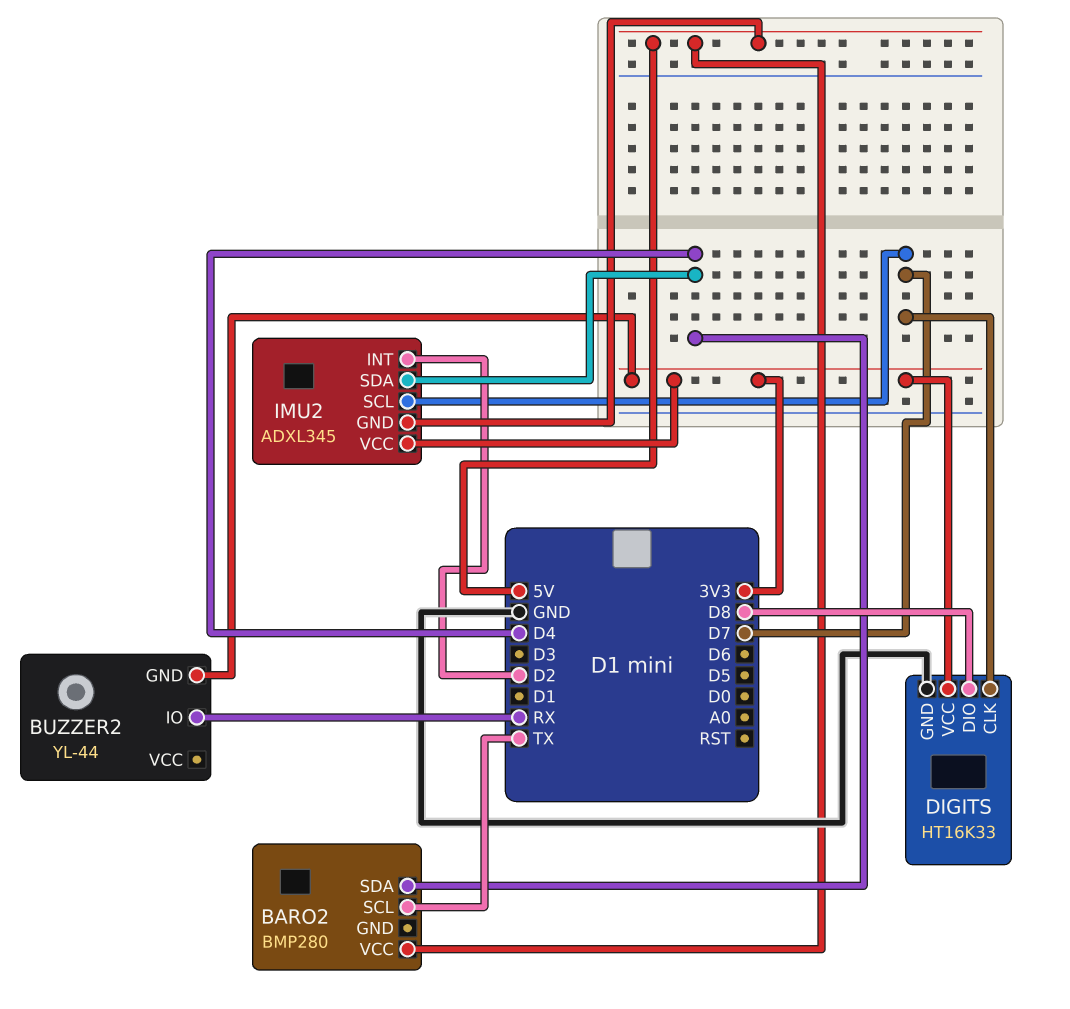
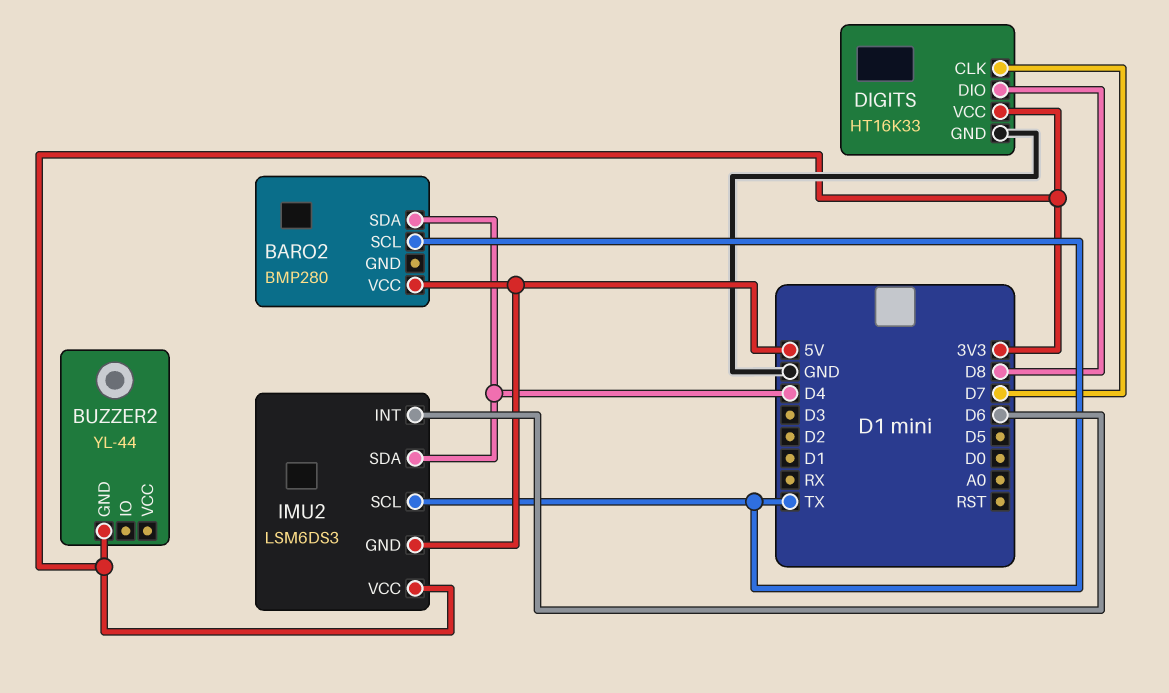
BUZZER2 pin IO: RX -> none
IMU2: ADXL345 -> LSM6DS3
IMU2 pin INT: D2 -> D6
IMU2 pin SCL: D7 -> TX

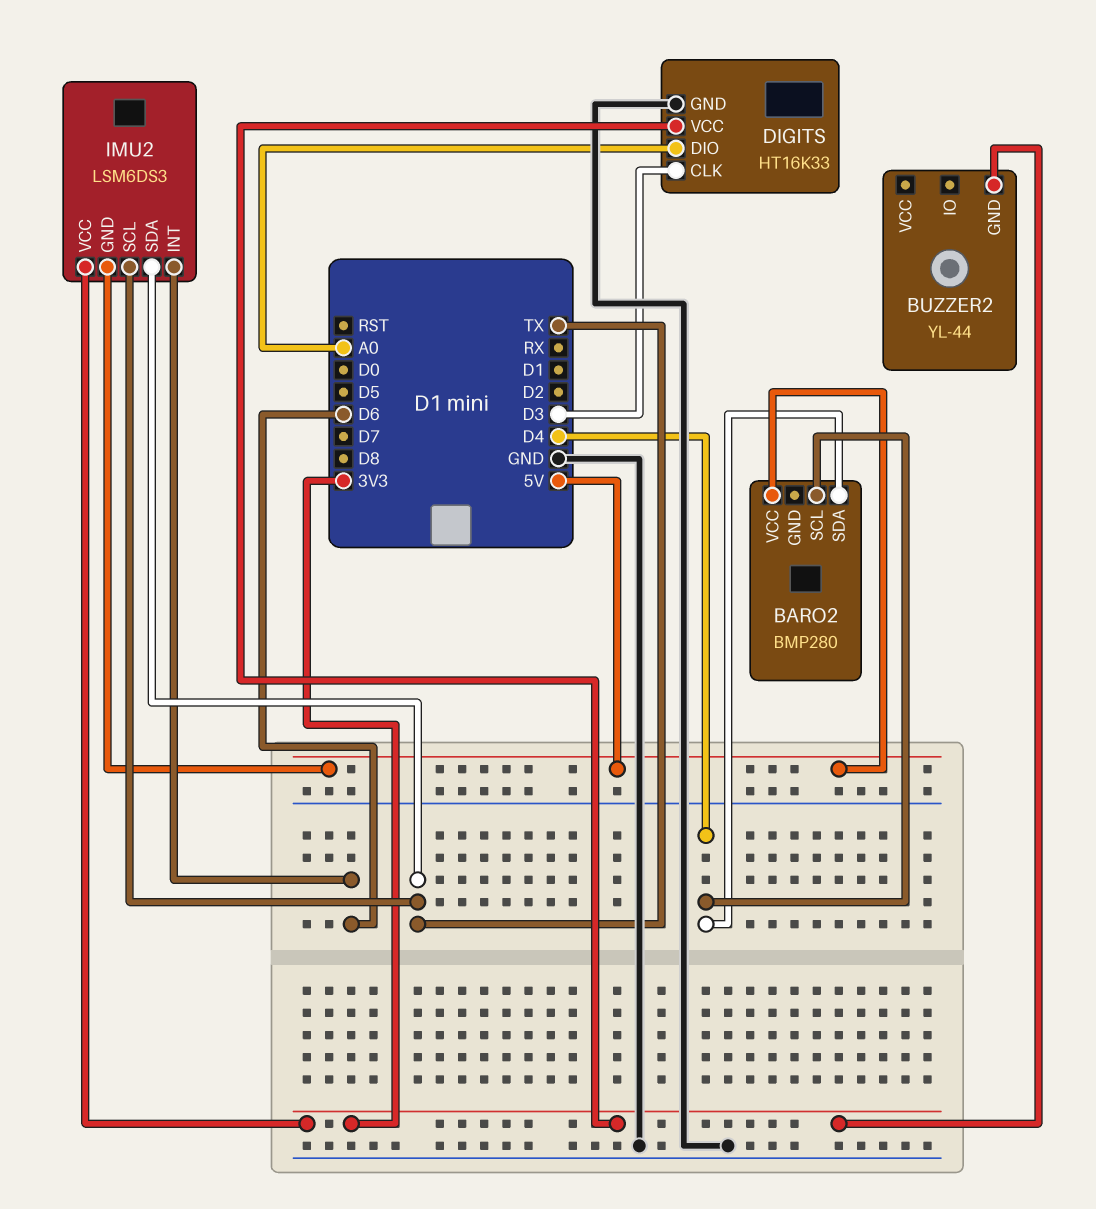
BARO2 pin SCL: TX -> D4
DIGITS pin CLK: D7 -> D3
DIGITS pin DIO: D8 -> A0
IMU2 pin SDA: D4 -> TX

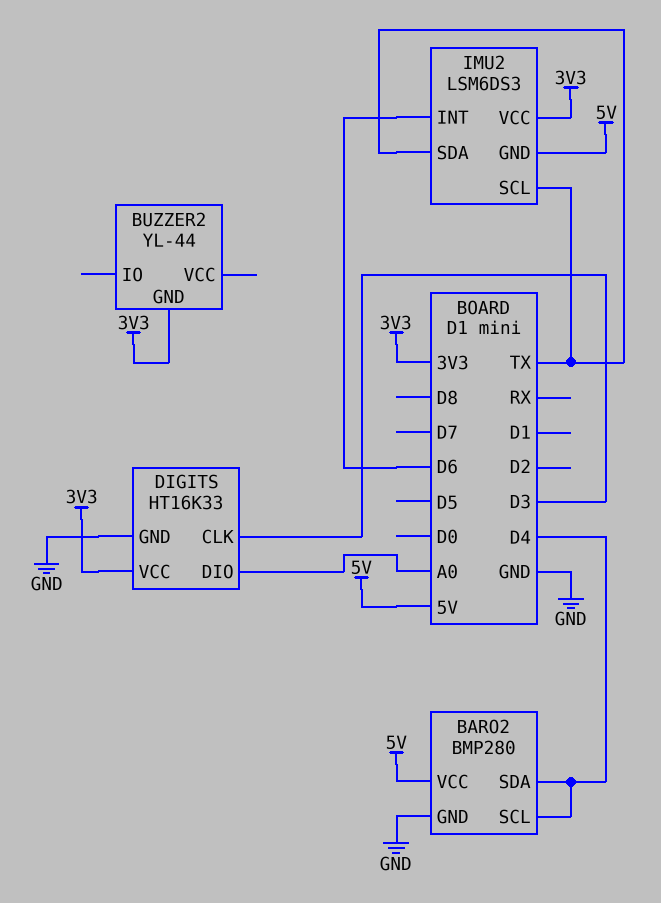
BARO2 pin GND: none -> GND

